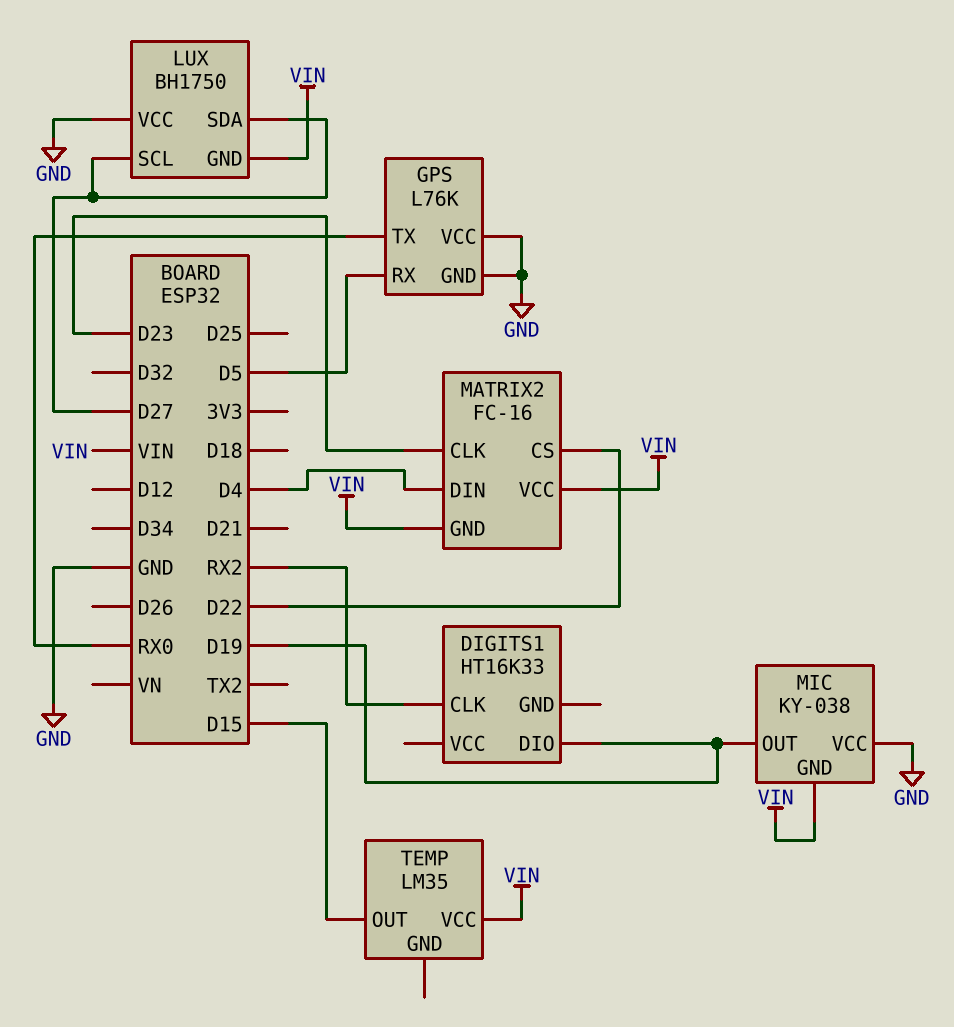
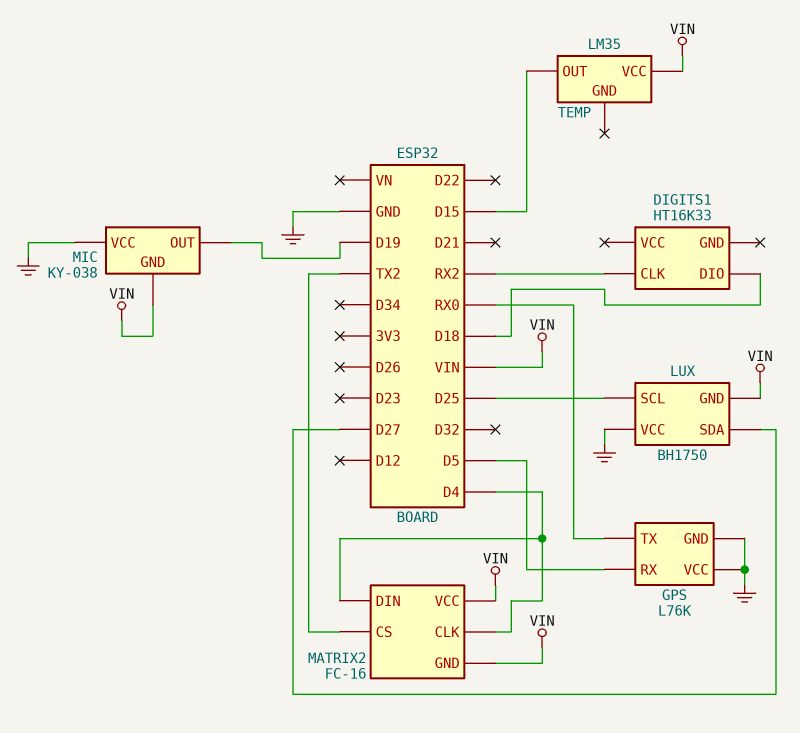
DIGITS1 pin DIO: D19 -> D18
LUX pin SCL: D27 -> D25
MATRIX2 pin CLK: D23 -> D4
MATRIX2 pin CS: D22 -> TX2

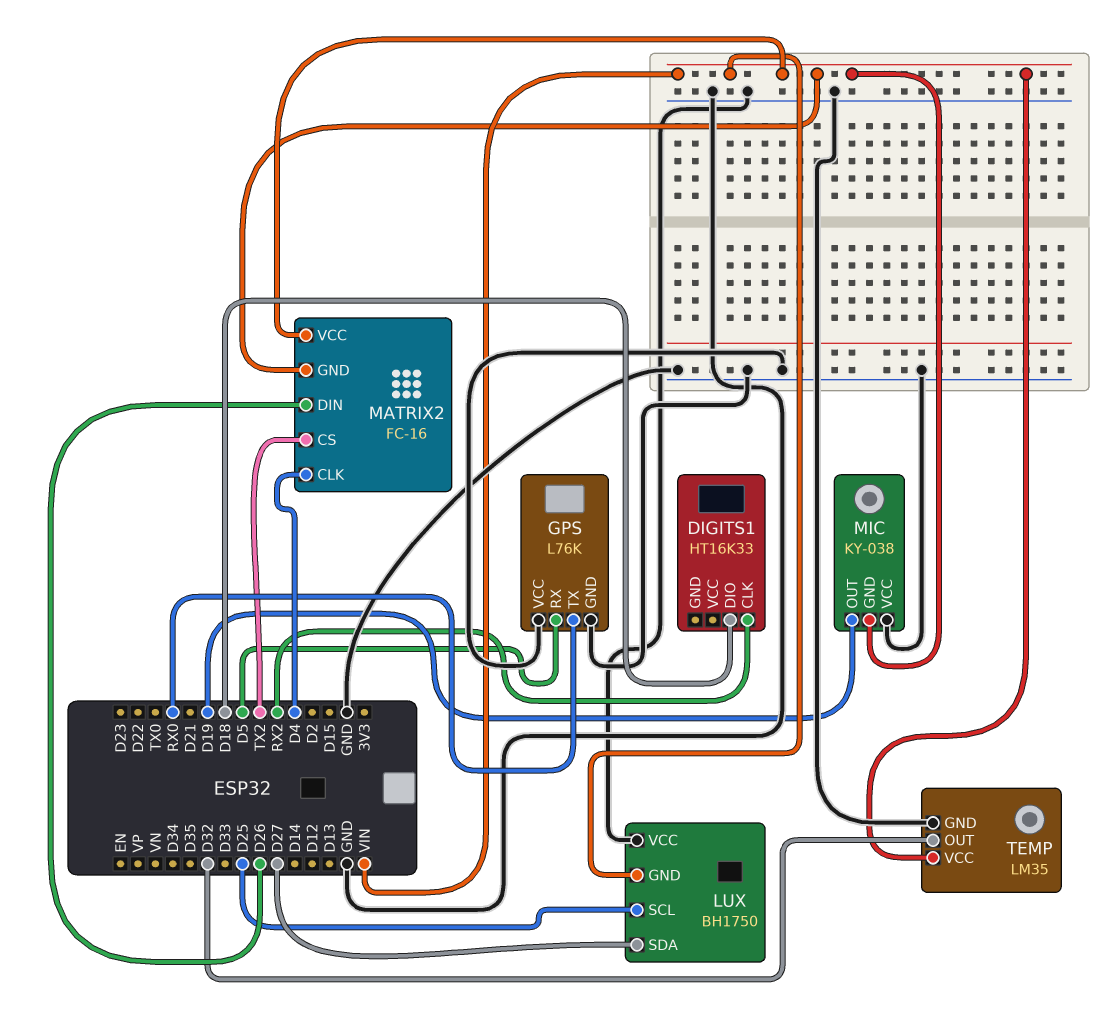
MATRIX2 pin DIN: D4 -> D26
TEMP pin GND: none -> GND
TEMP pin OUT: D15 -> D32

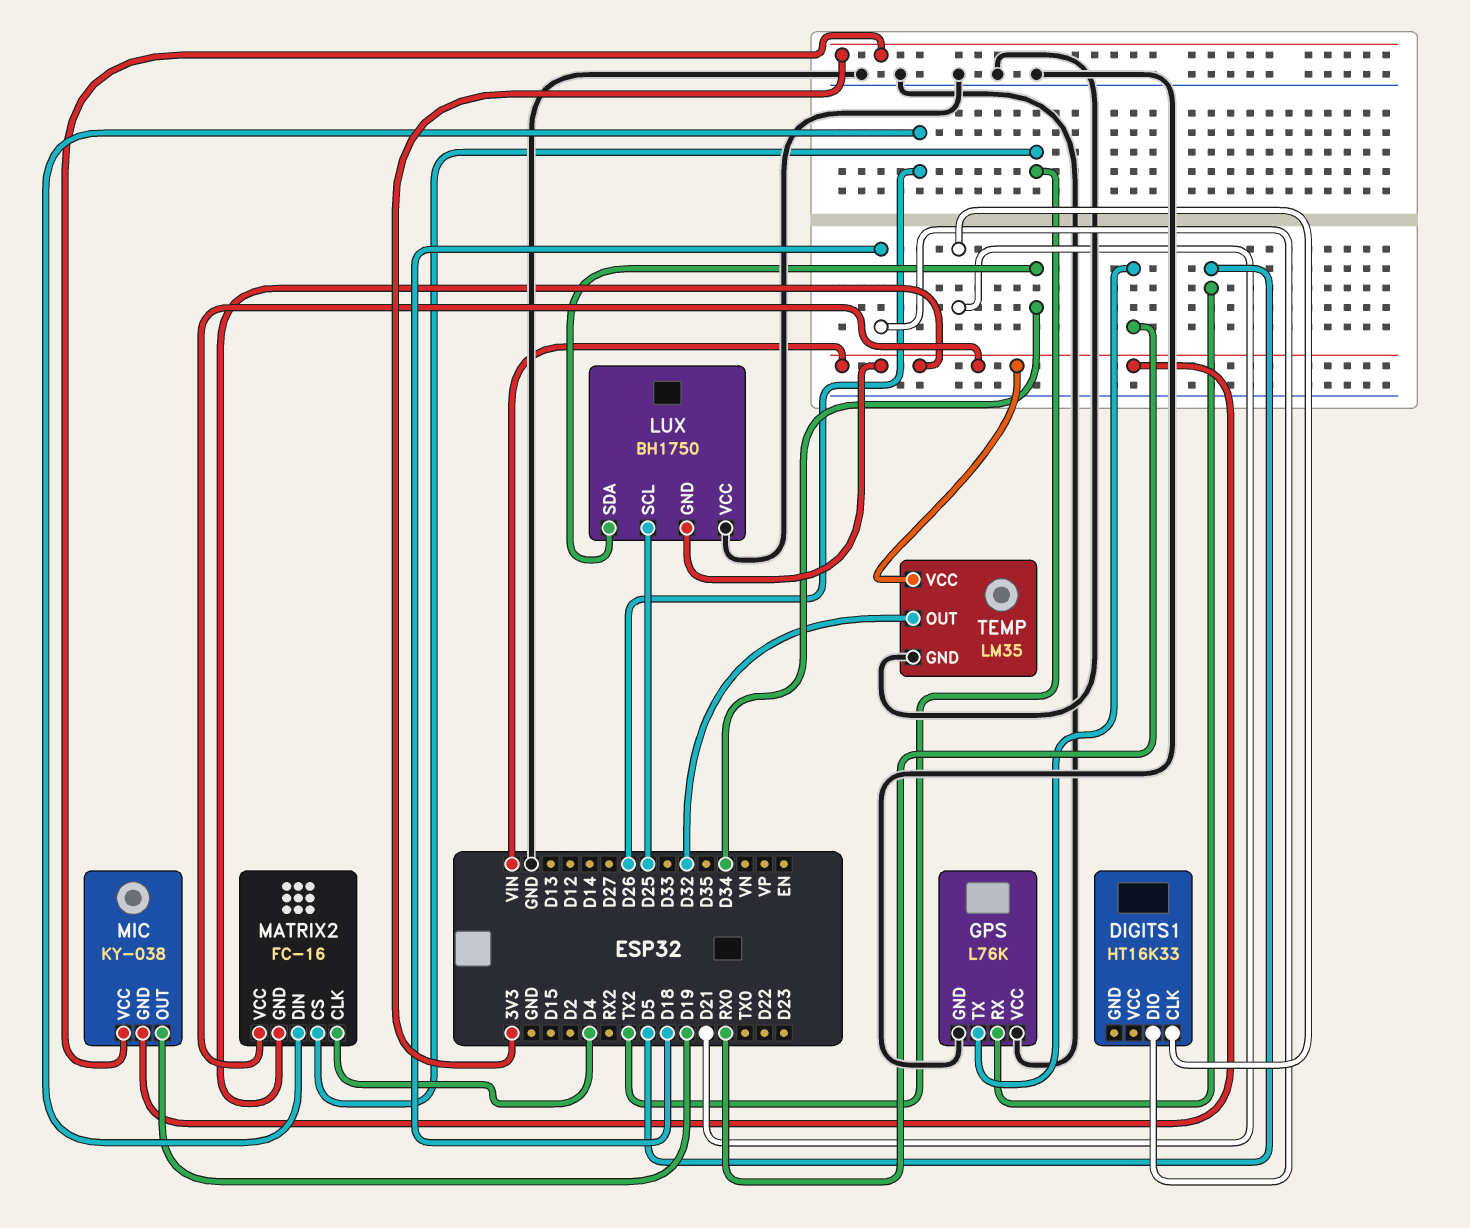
DIGITS1 pin CLK: RX2 -> D21
LUX pin SDA: D27 -> D34
MIC pin VCC: GND -> 3V3

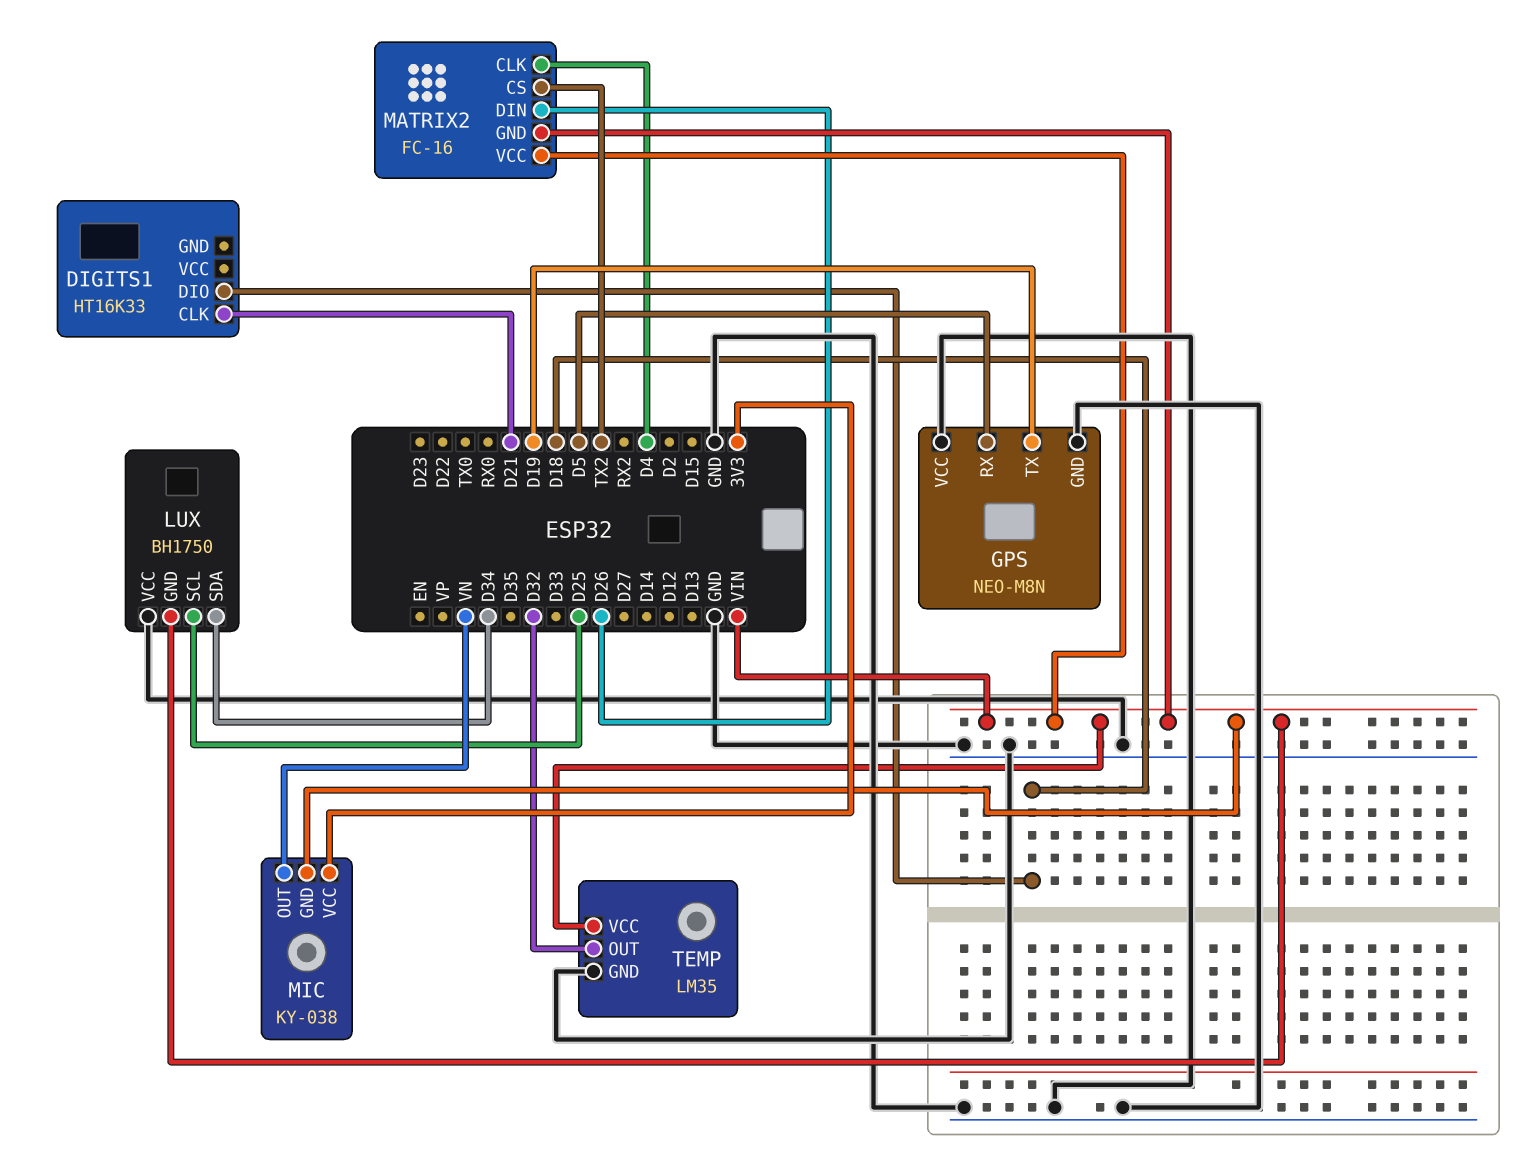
GPS: L76K -> NEO-M8N
GPS pin TX: RX0 -> D19
MIC pin OUT: D19 -> VN

